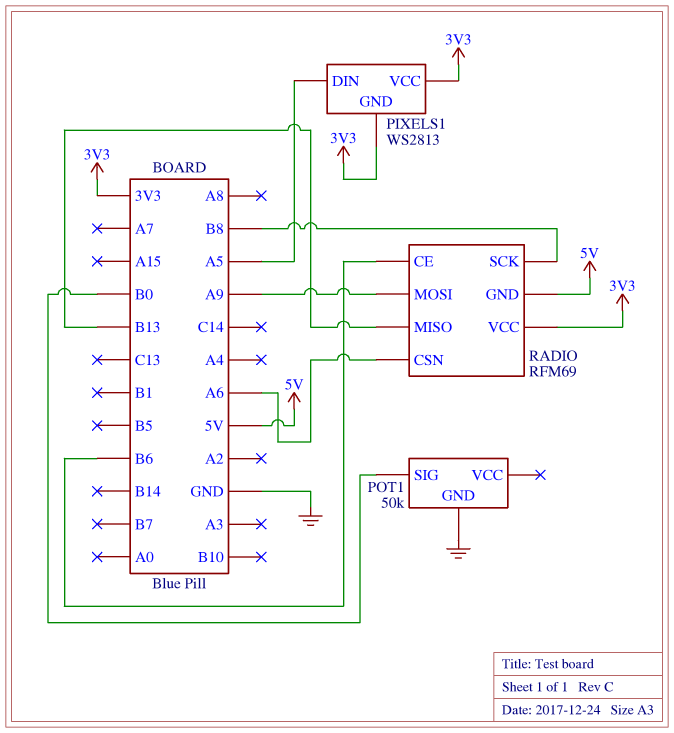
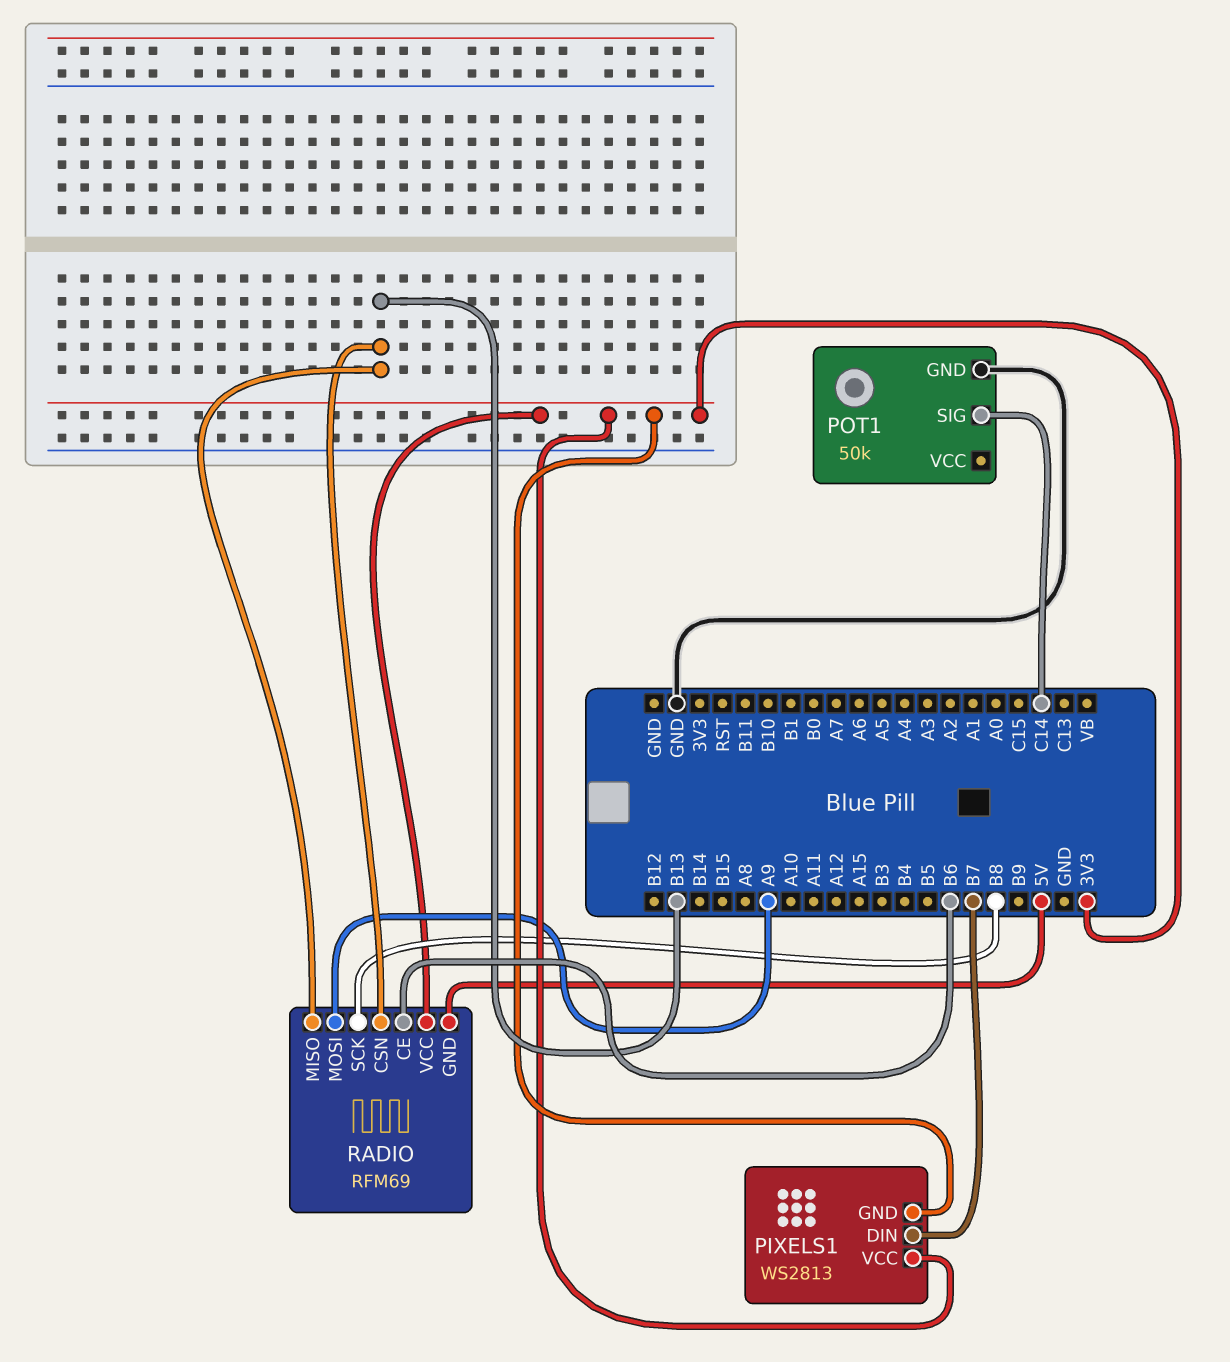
PIXELS1 pin DIN: A5 -> B7
POT1 pin SIG: B0 -> C14
RADIO pin CSN: A6 -> B13

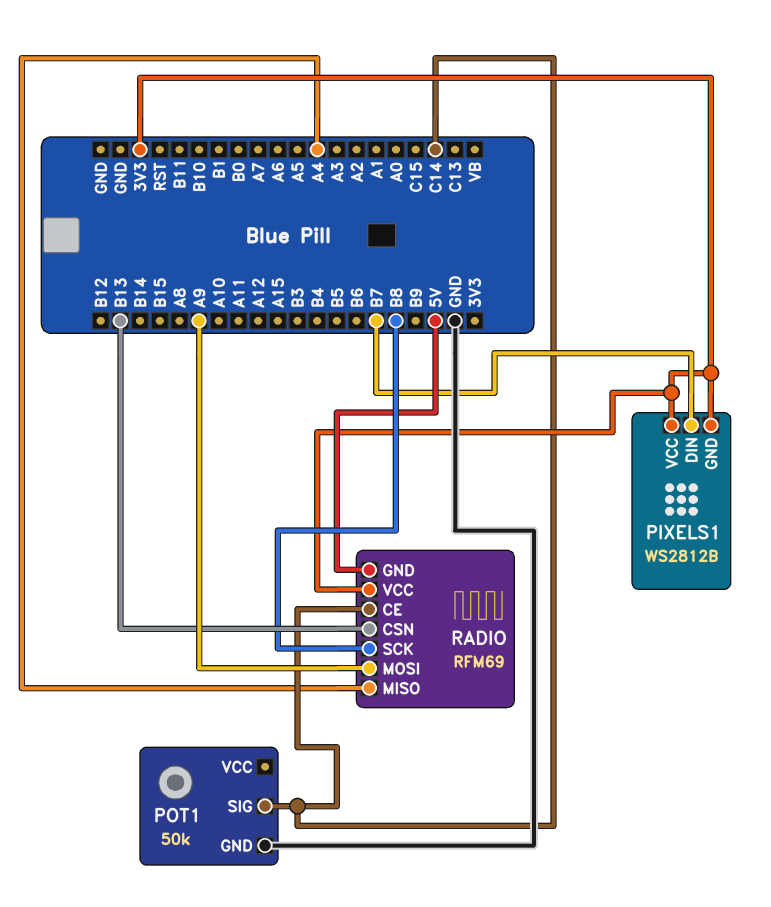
PIXELS1: WS2813 -> WS2812B
RADIO pin CE: B6 -> C14
RADIO pin MISO: B13 -> A4

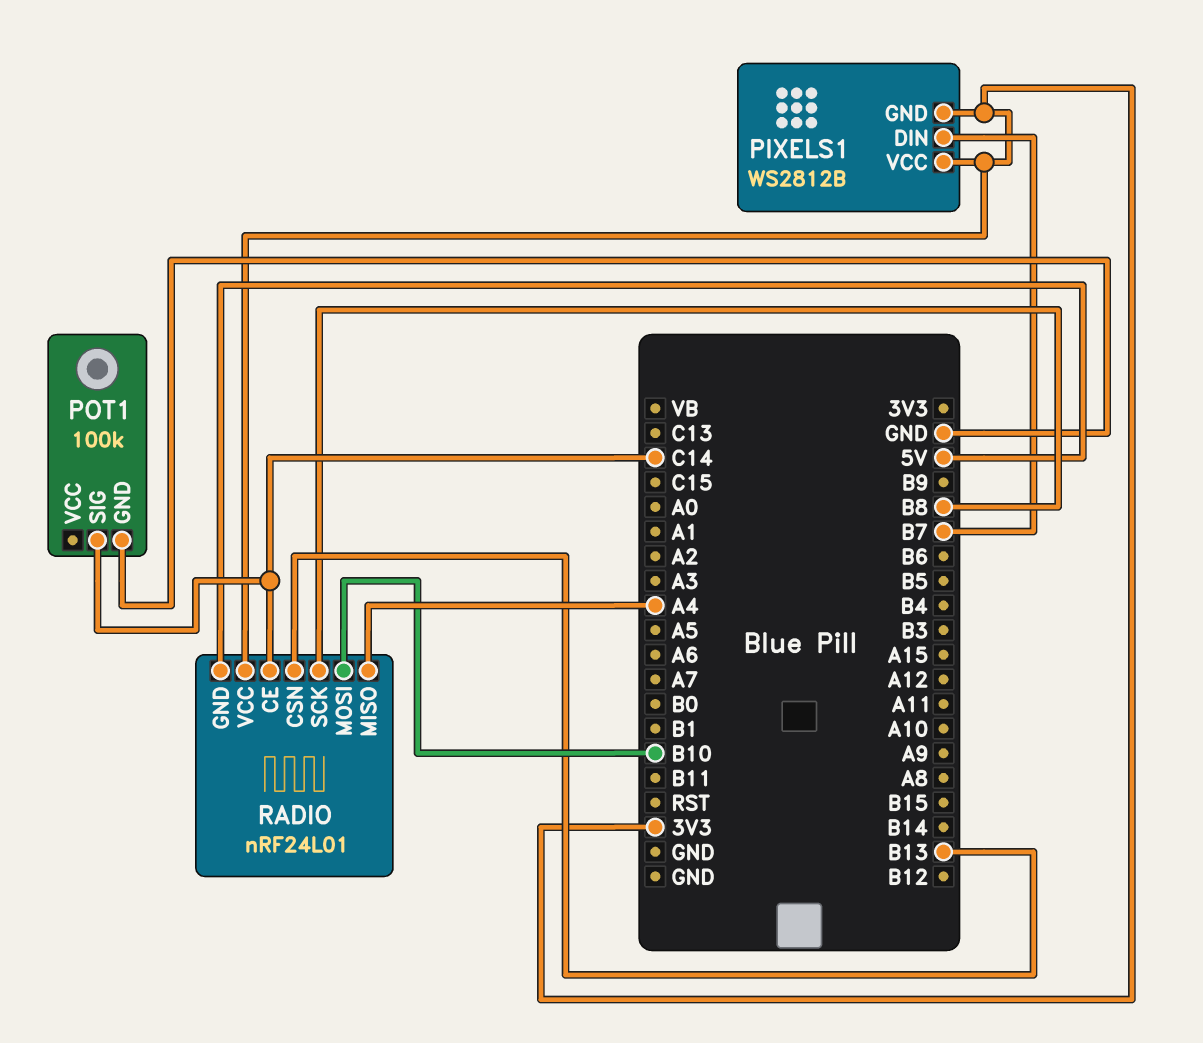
POT1: 50k -> 100k
RADIO: RFM69 -> nRF24L01
RADIO pin MOSI: A9 -> B10

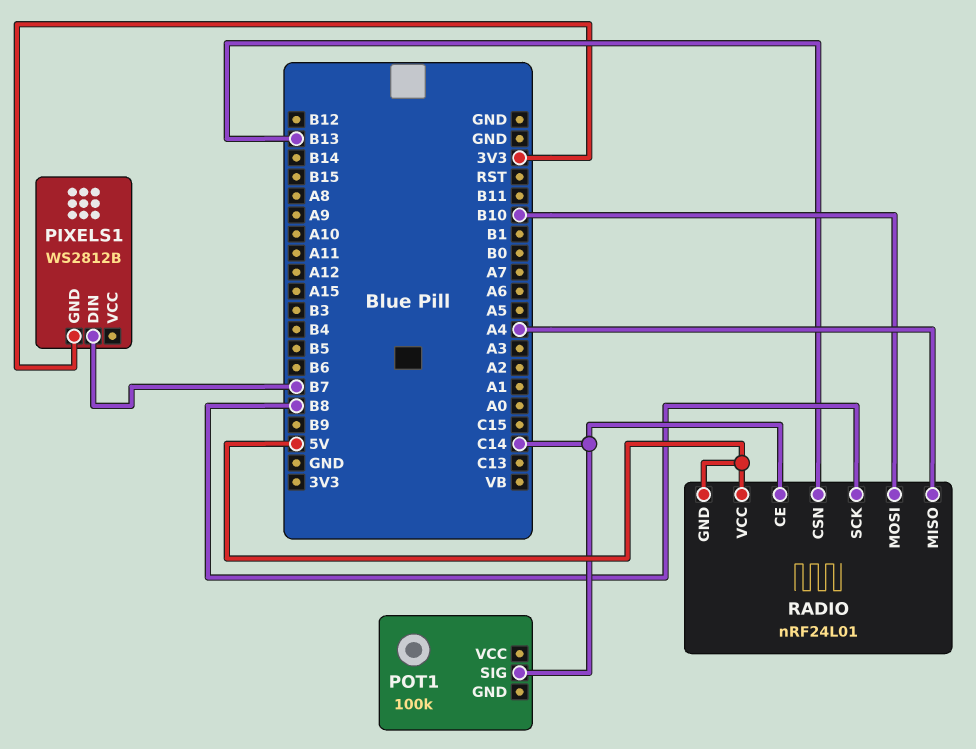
PIXELS1 pin VCC: 3V3 -> none
POT1 pin GND: GND -> none
RADIO pin VCC: 3V3 -> 5V

